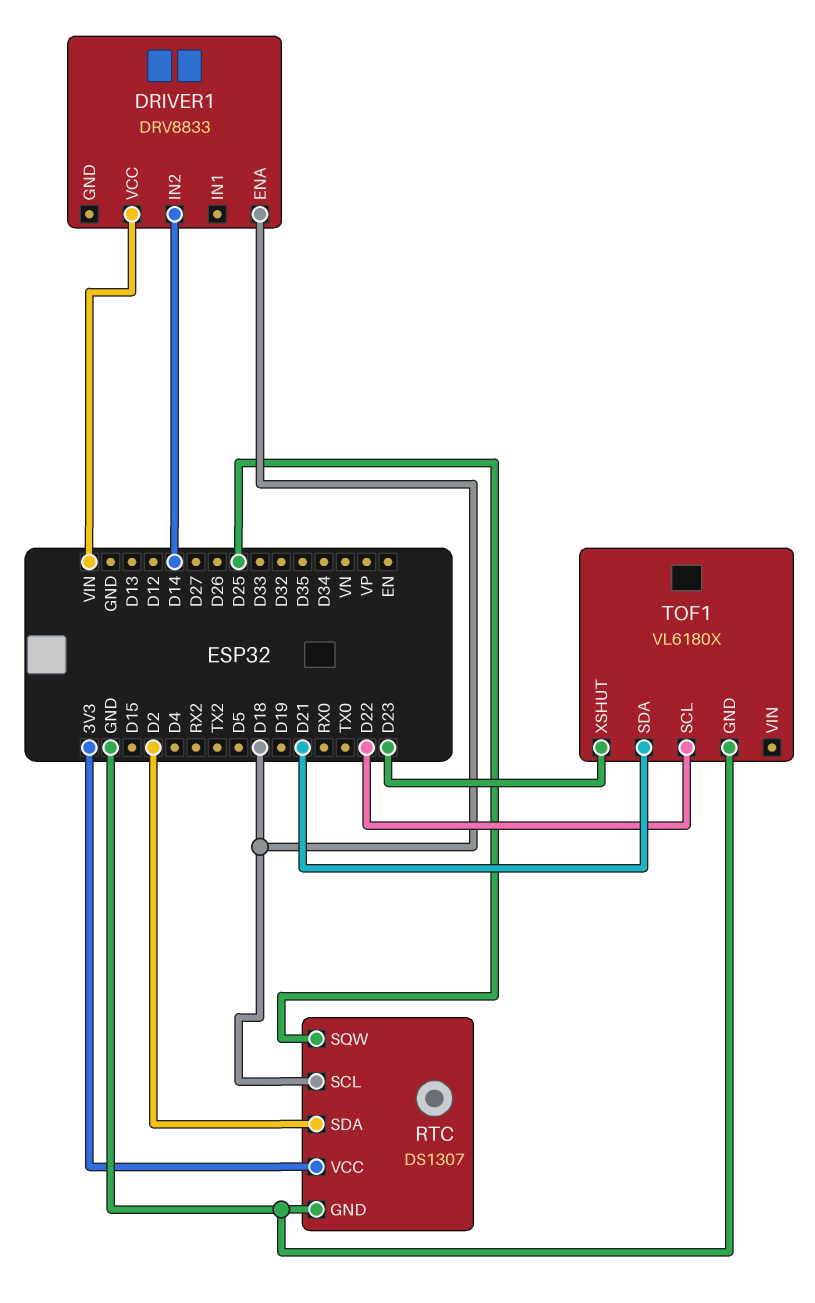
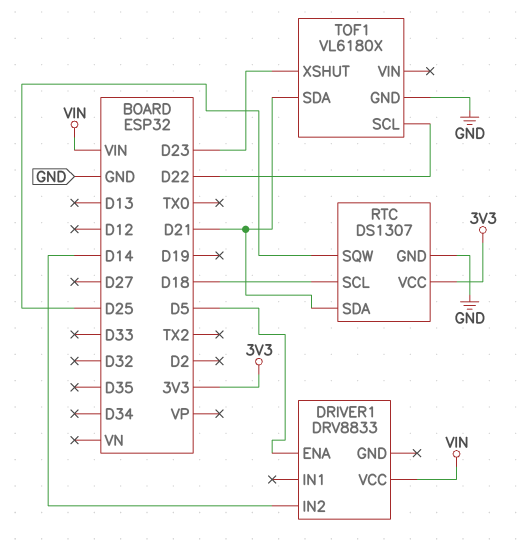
DRIVER1 pin ENA: D18 -> D5
RTC pin SDA: D2 -> D21

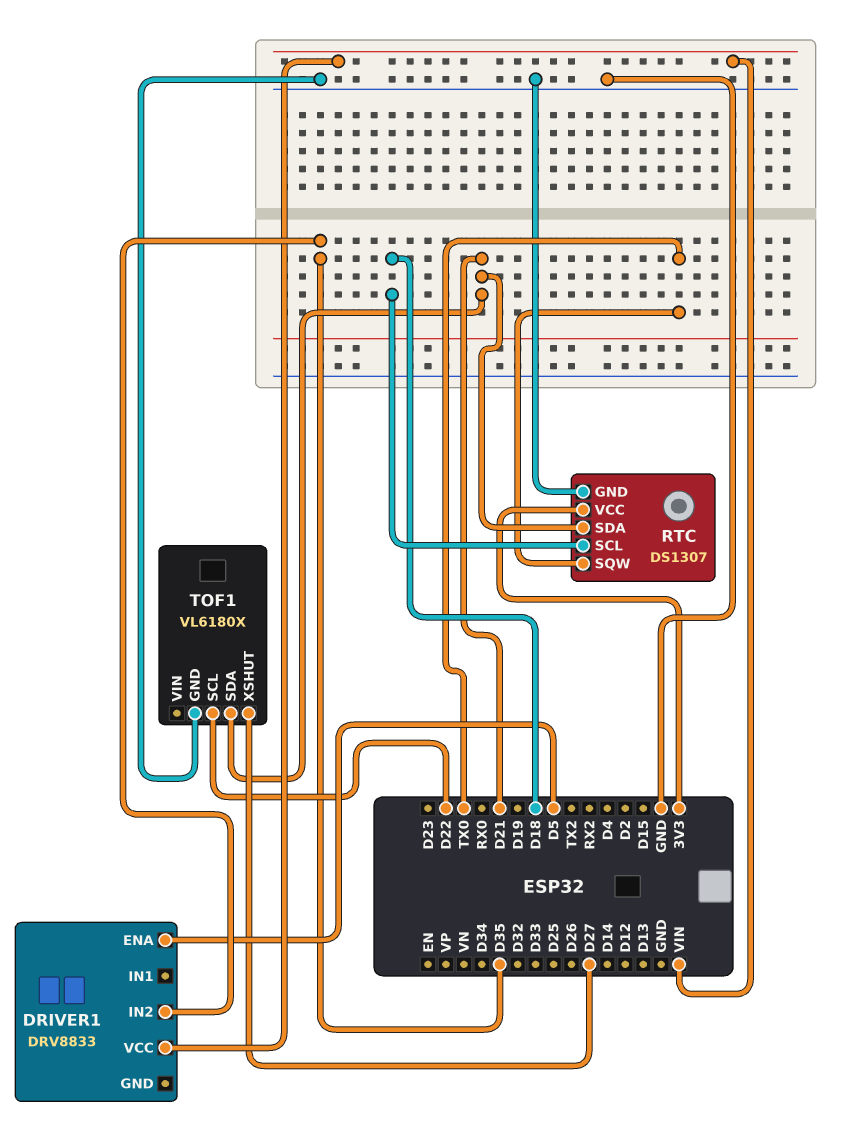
DRIVER1 pin IN2: D14 -> D35
RTC pin SQW: D25 -> TX0
TOF1 pin XSHUT: D23 -> D27

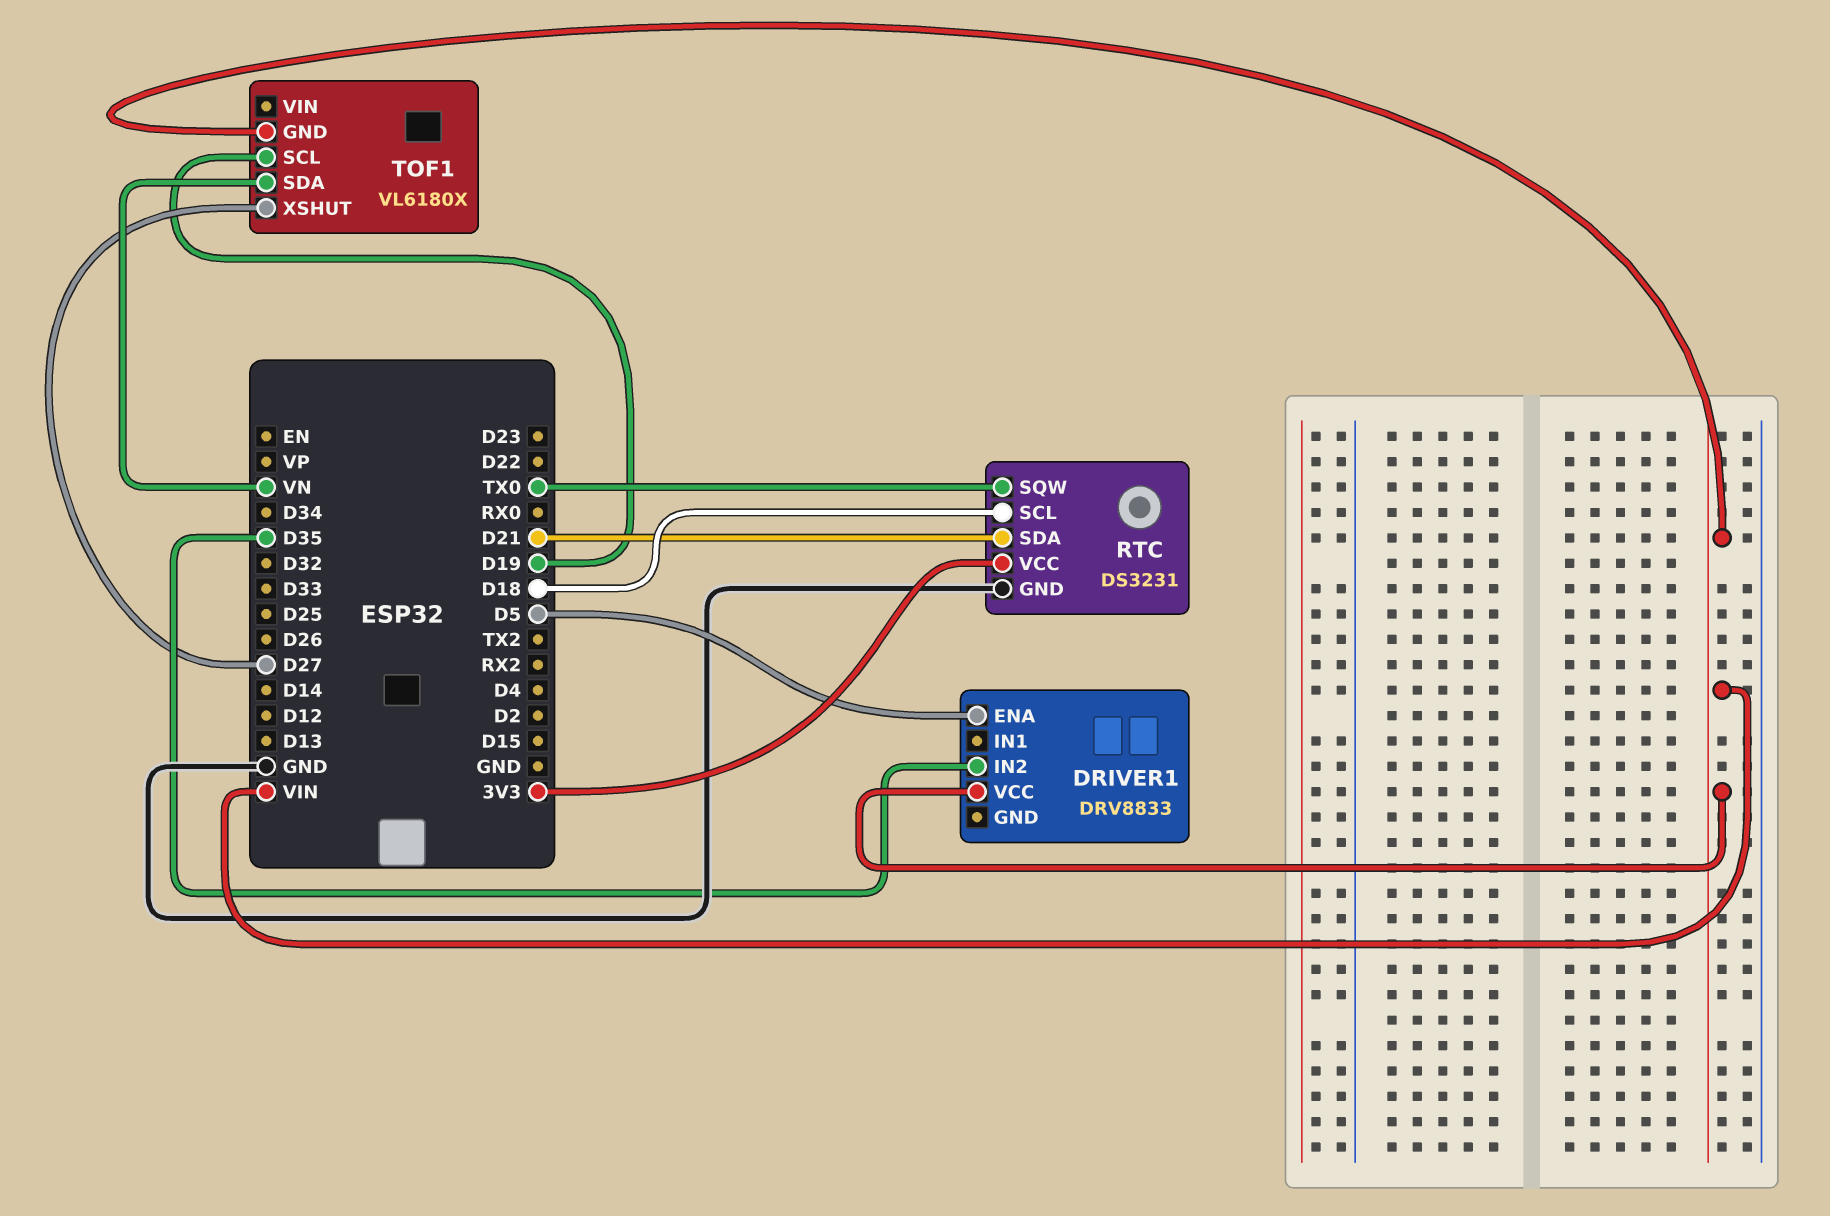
RTC: DS1307 -> DS3231
TOF1 pin GND: GND -> VIN
TOF1 pin SCL: D22 -> D19
TOF1 pin SDA: D21 -> VN

